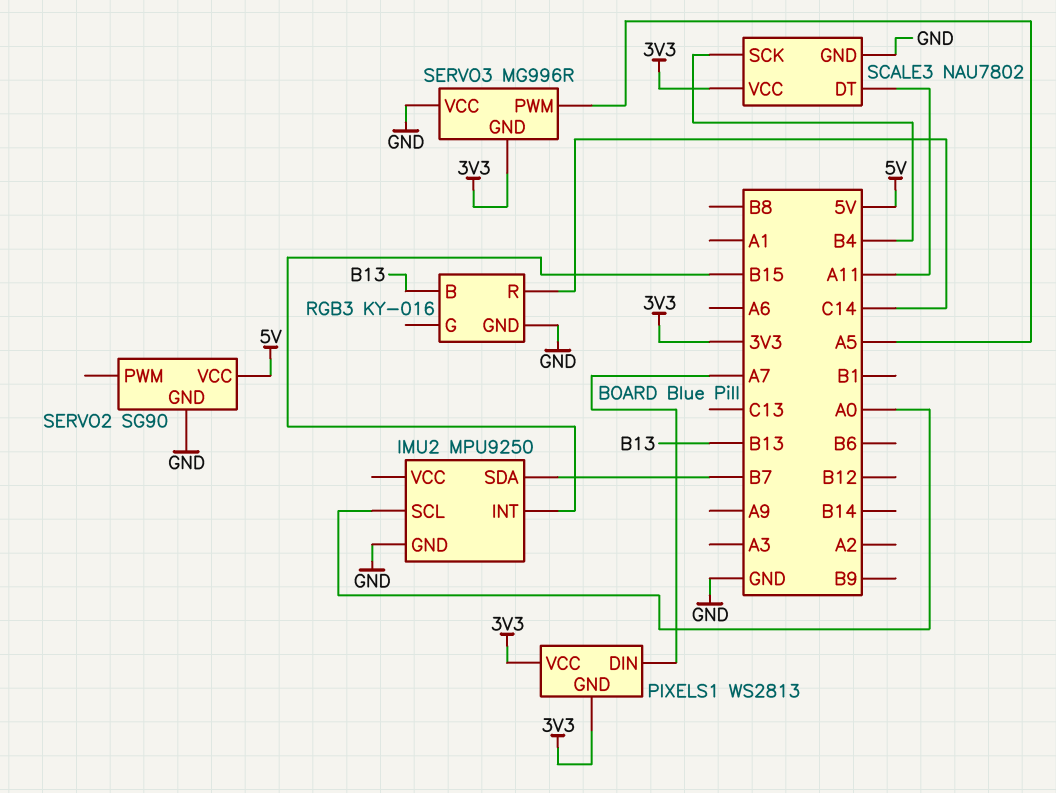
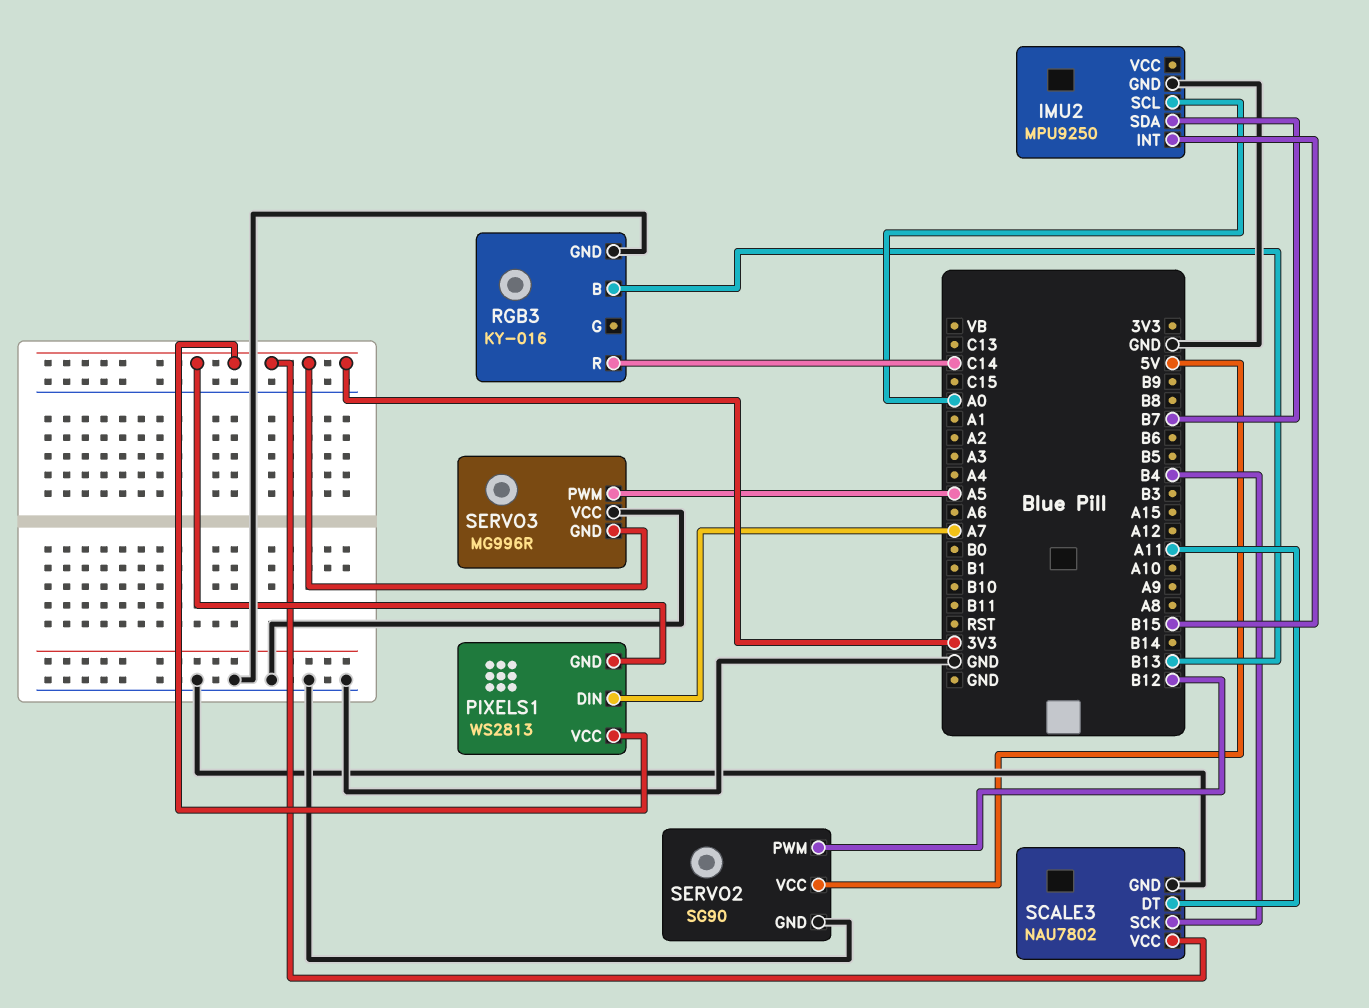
SERVO2 pin PWM: none -> B12

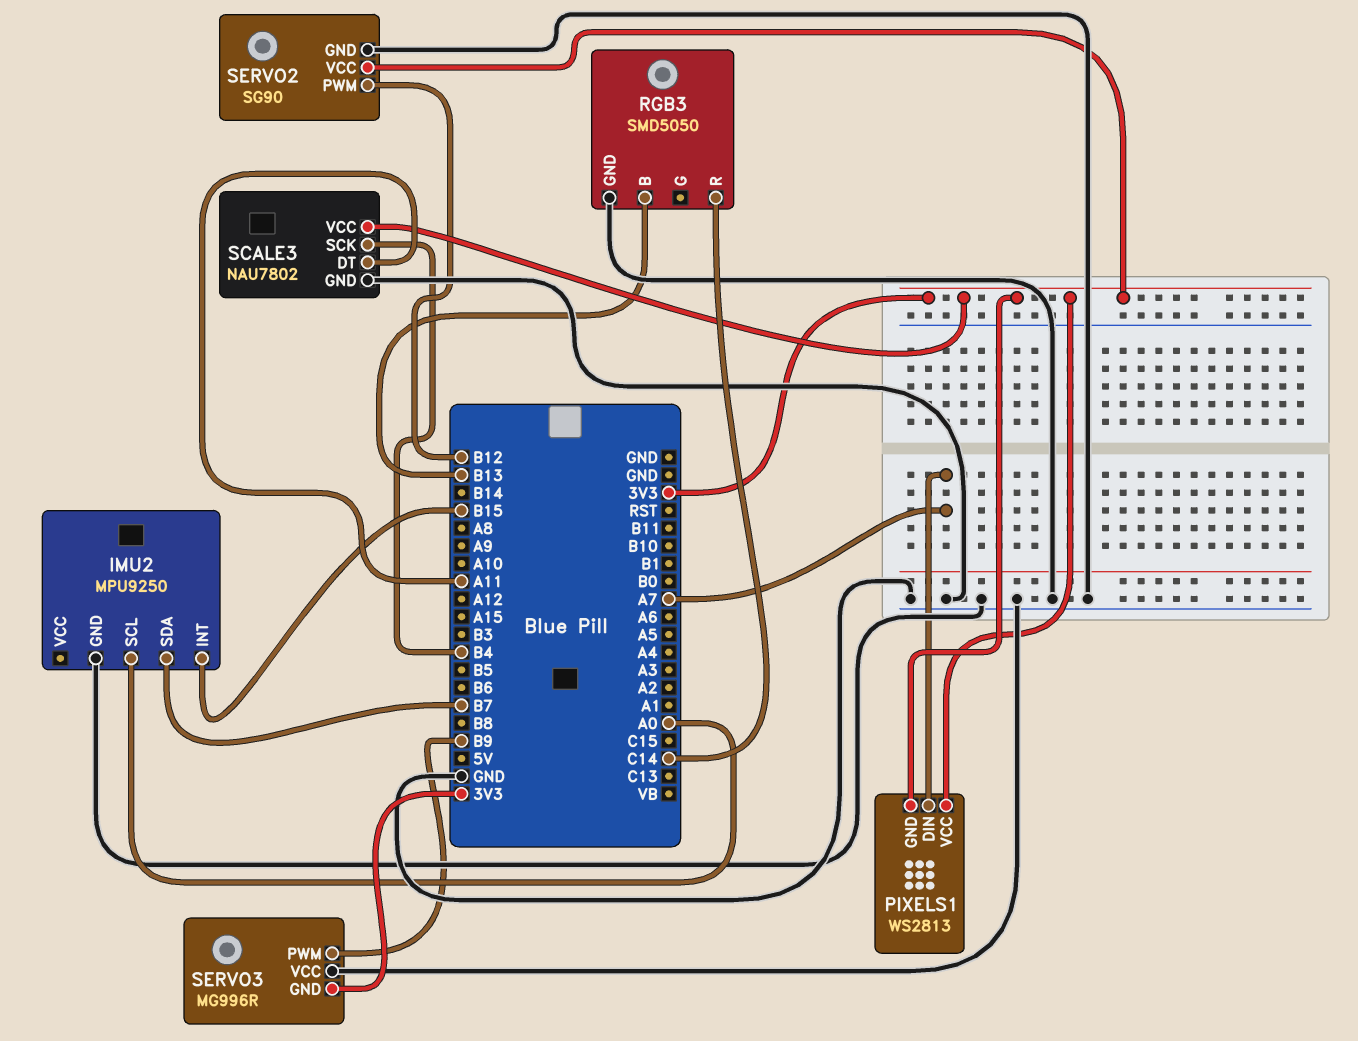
RGB3: KY-016 -> SMD5050
SERVO2 pin VCC: 5V -> 3V3
SERVO3 pin PWM: A5 -> B9

